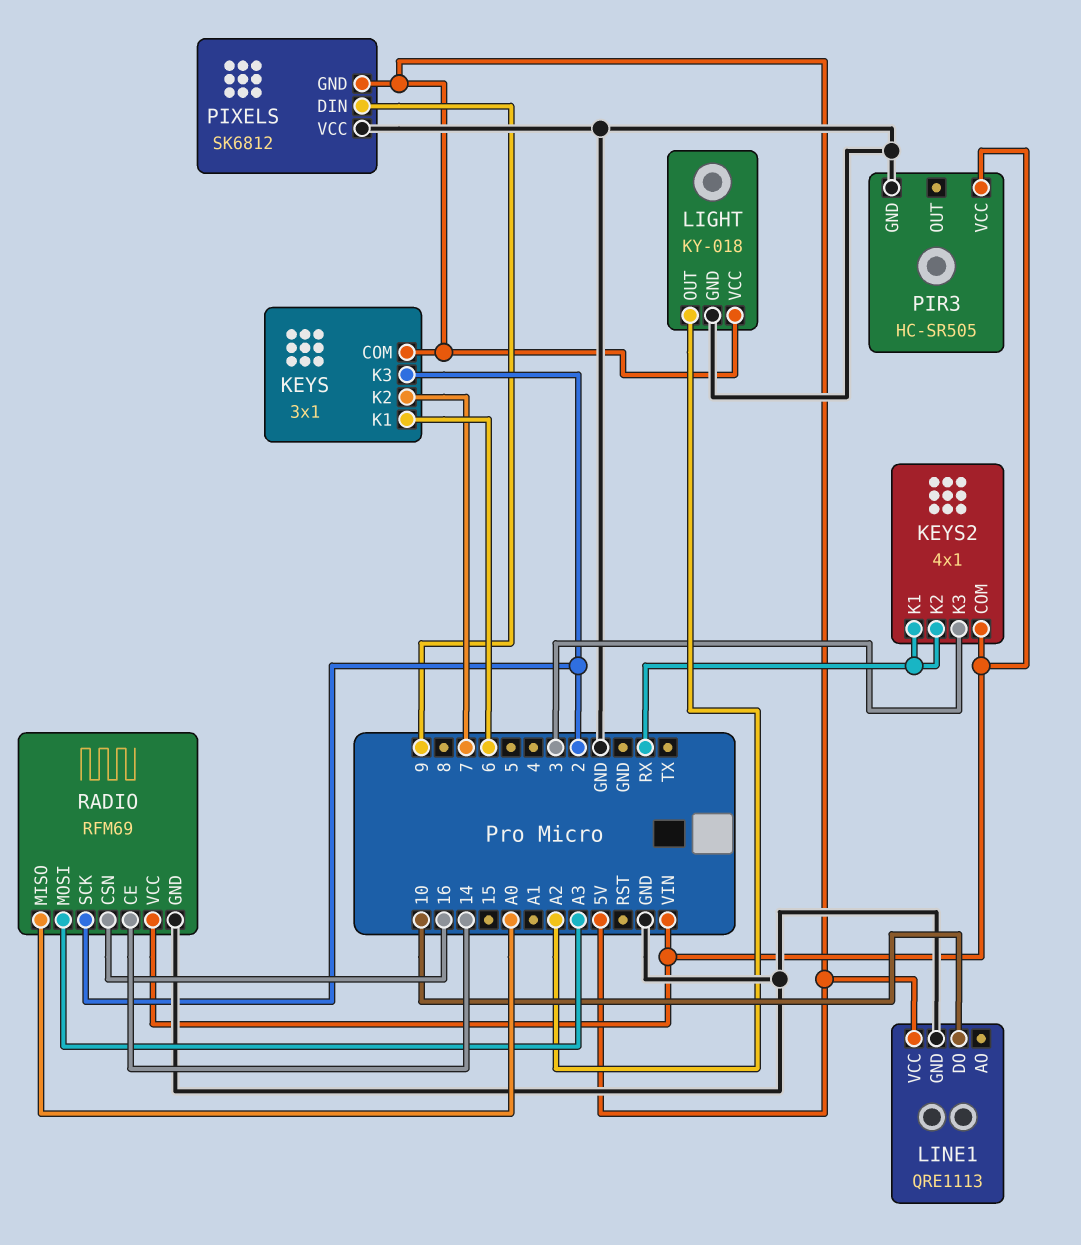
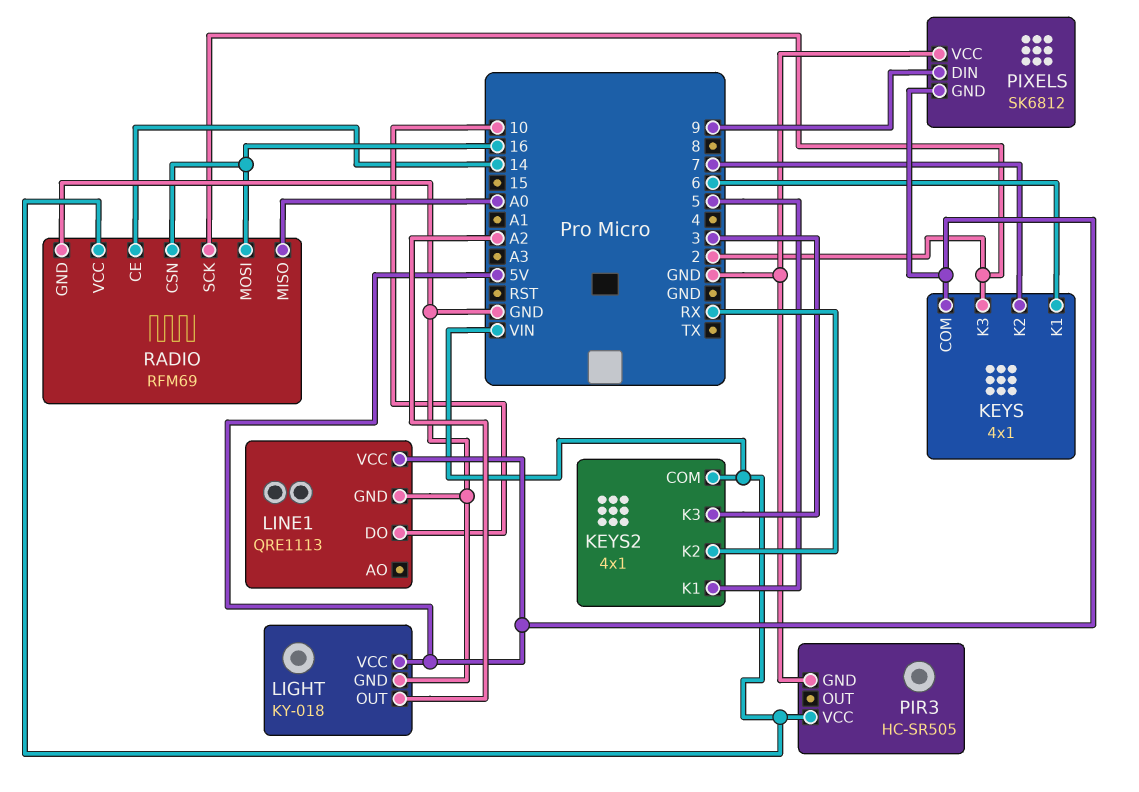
KEYS: 3x1 -> 4x1
KEYS2 pin K1: RX -> 5
RADIO pin MOSI: A3 -> 16

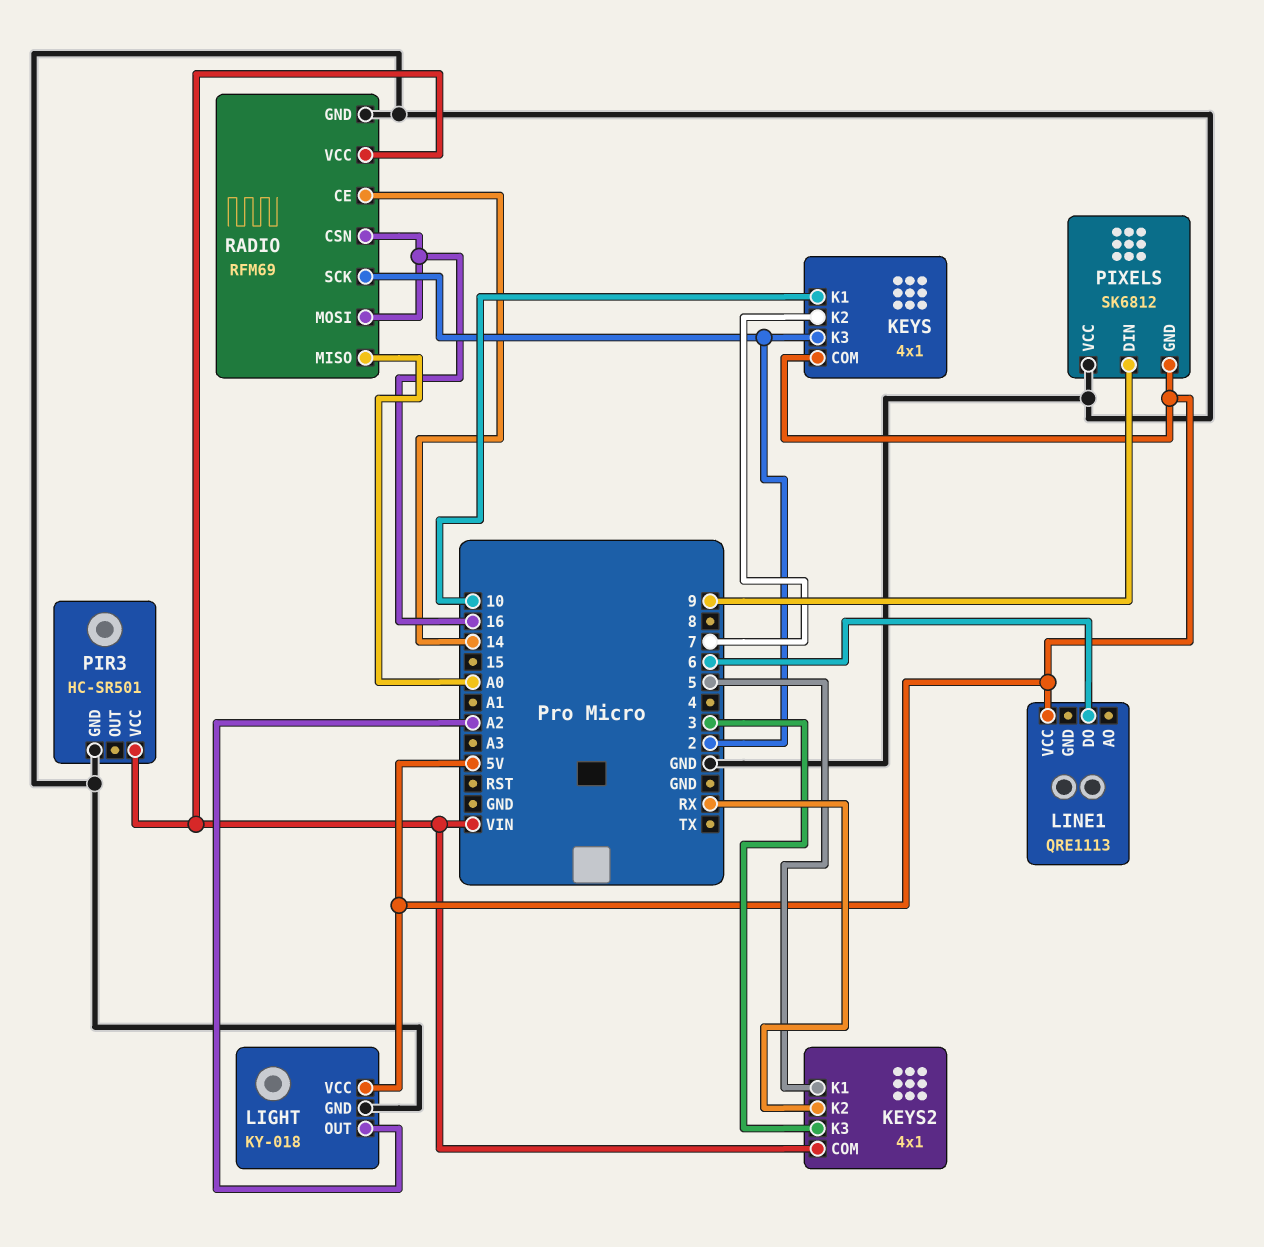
KEYS pin K1: 6 -> 10
LINE1 pin DO: 10 -> 6
LINE1 pin GND: GND -> none
PIR3: HC-SR505 -> HC-SR501

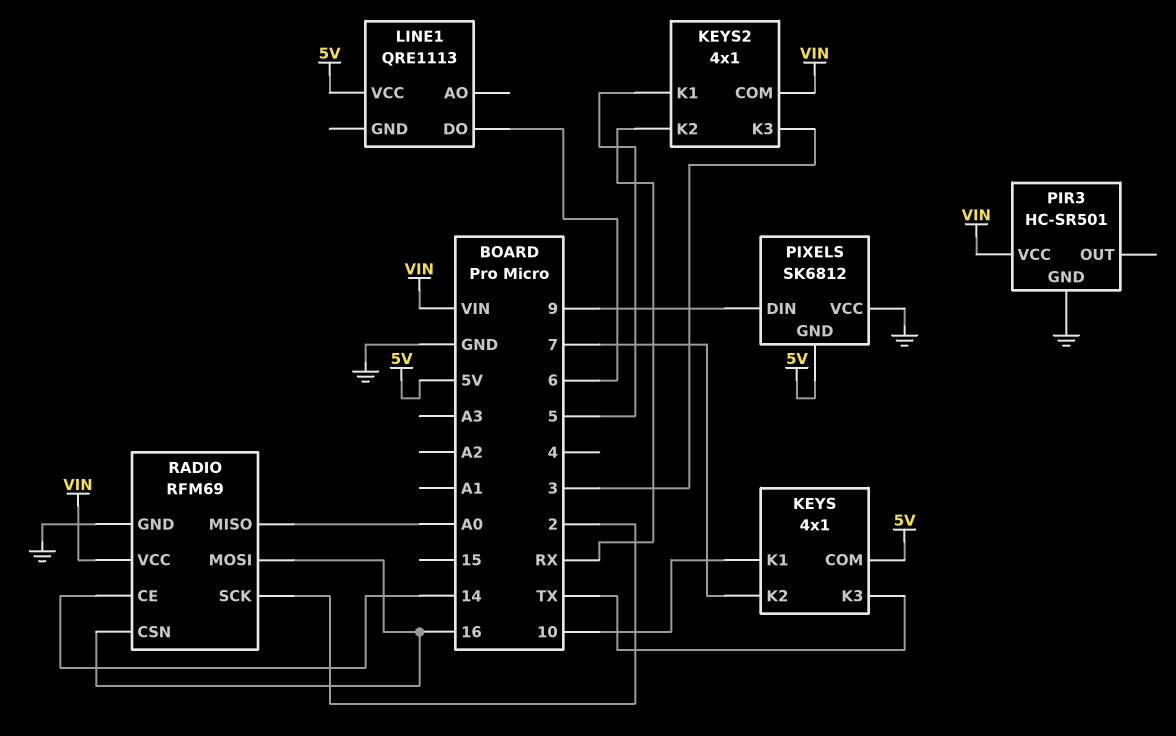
KEYS pin K3: 2 -> TX
LIGHT: KY-018 -> none
LIGHT pin GND: GND -> none
LIGHT pin OUT: A2 -> none
LIGHT pin VCC: 5V -> none

